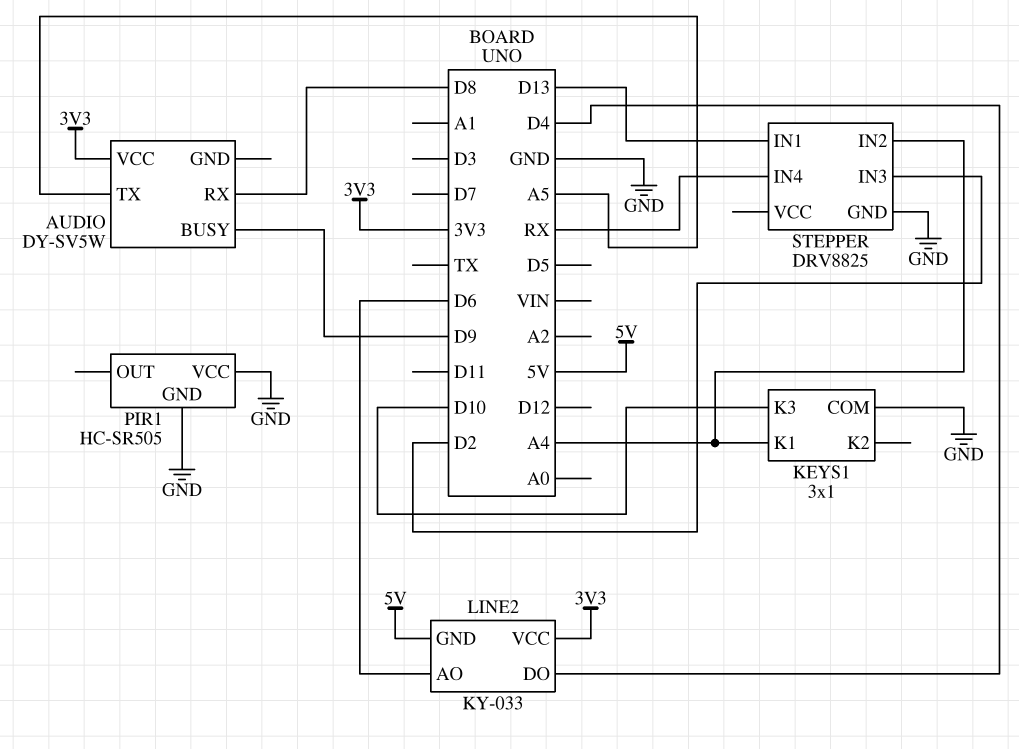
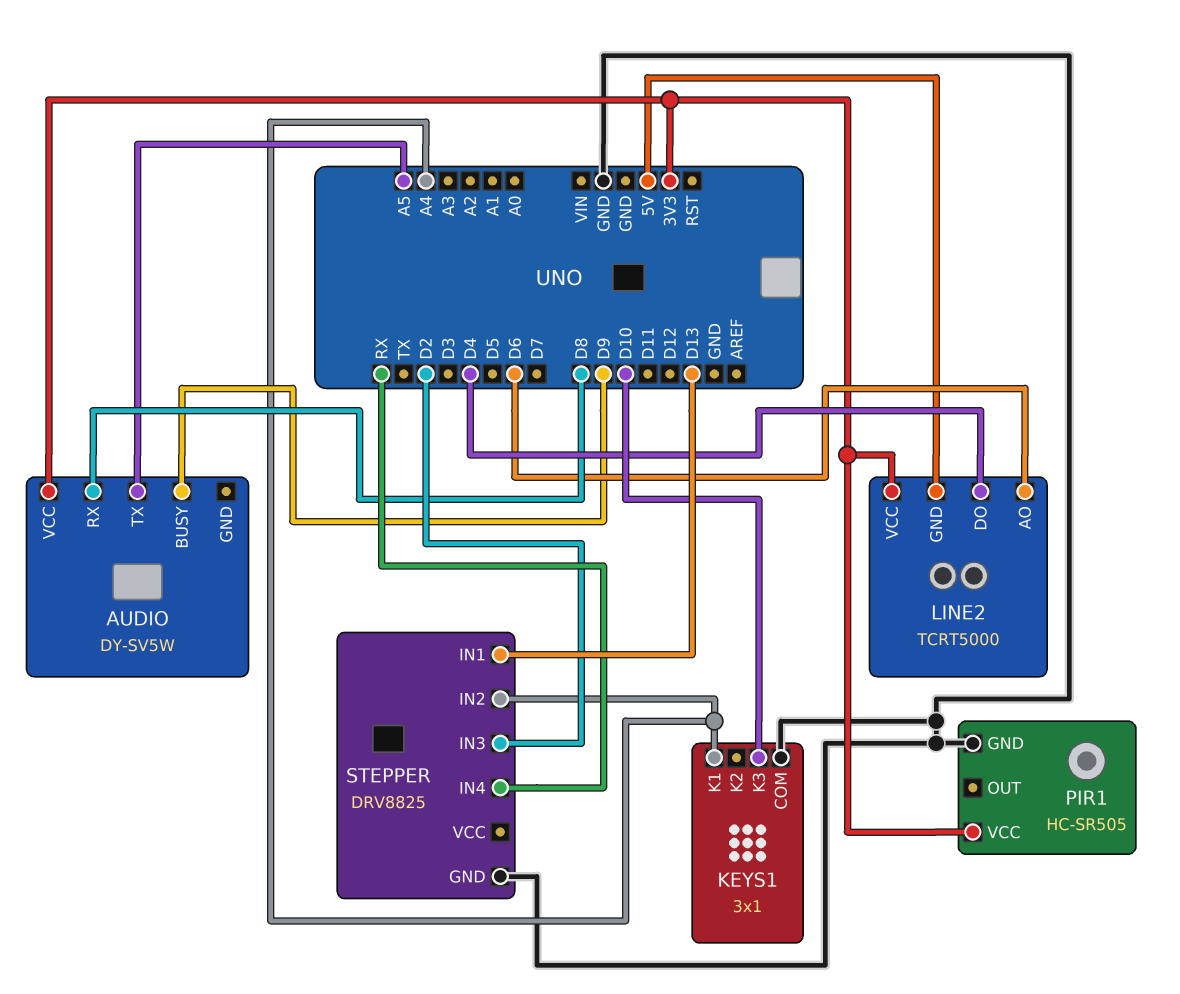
LINE2: KY-033 -> TCRT5000
PIR1 pin VCC: GND -> 3V3

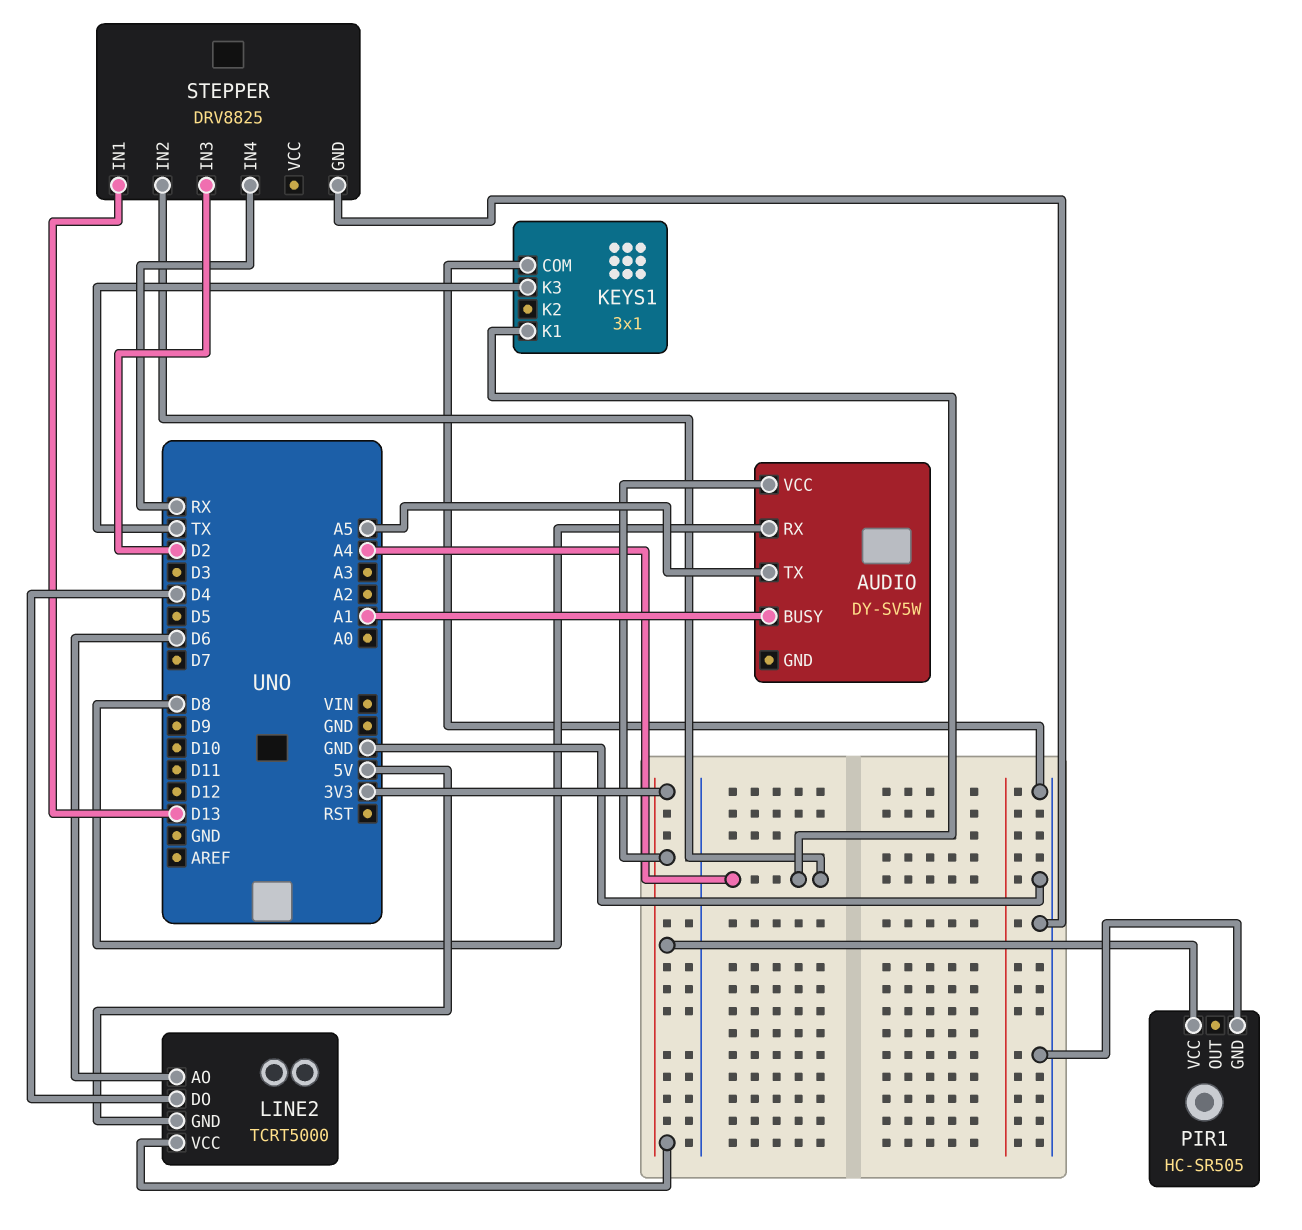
AUDIO pin BUSY: D9 -> A1
KEYS1 pin K3: D10 -> TX

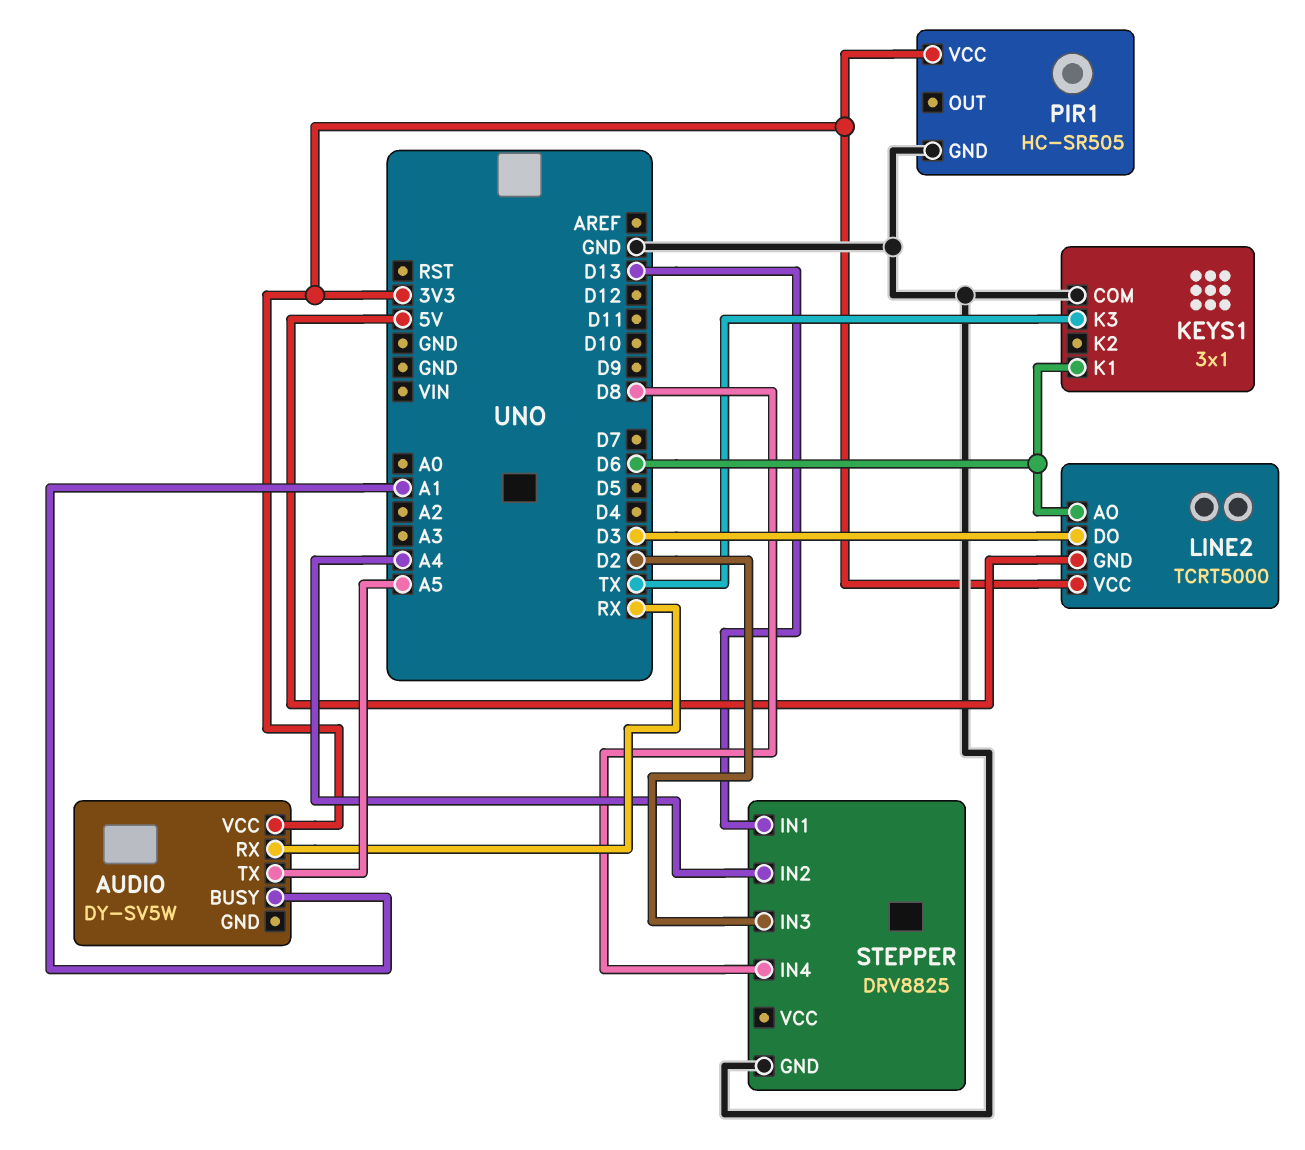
AUDIO pin RX: D8 -> RX
KEYS1 pin K1: A4 -> D6
LINE2 pin DO: D4 -> D3
STEPPER pin IN4: RX -> D8

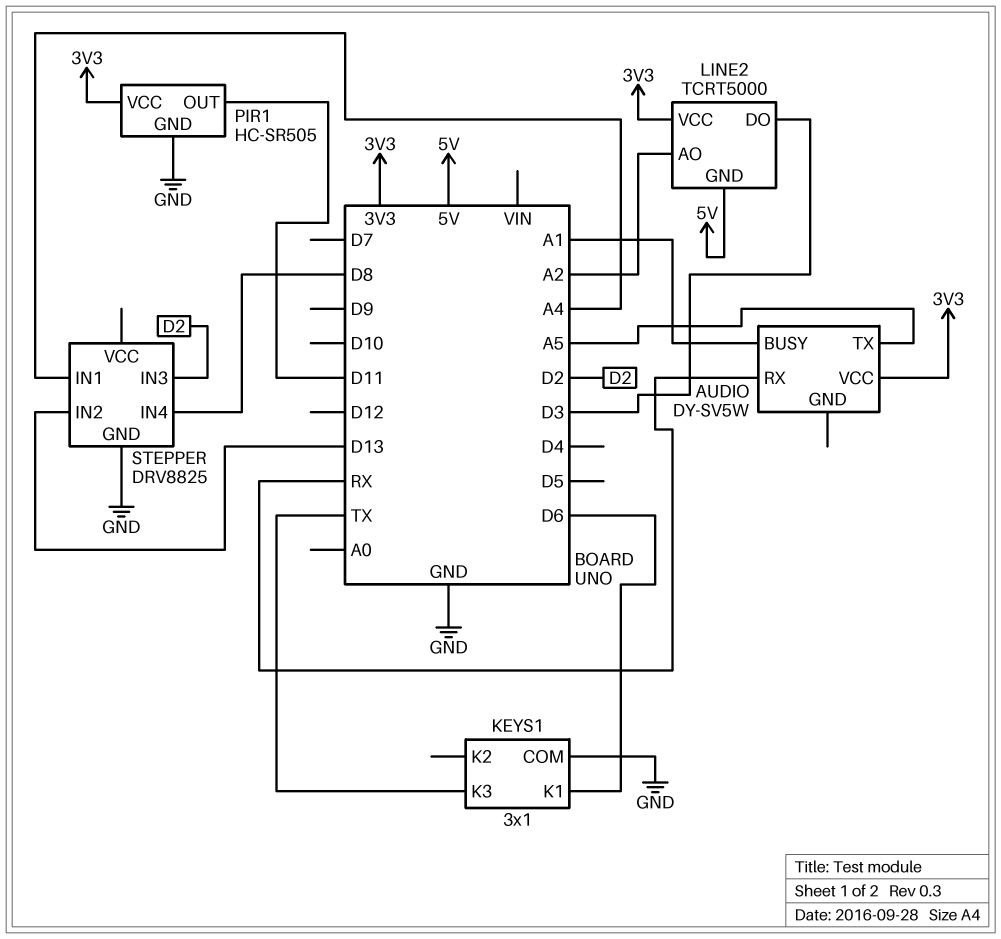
LINE2 pin AO: D6 -> A2
PIR1 pin OUT: none -> D11
STEPPER pin IN1: D13 -> A4
STEPPER pin IN2: A4 -> D13

